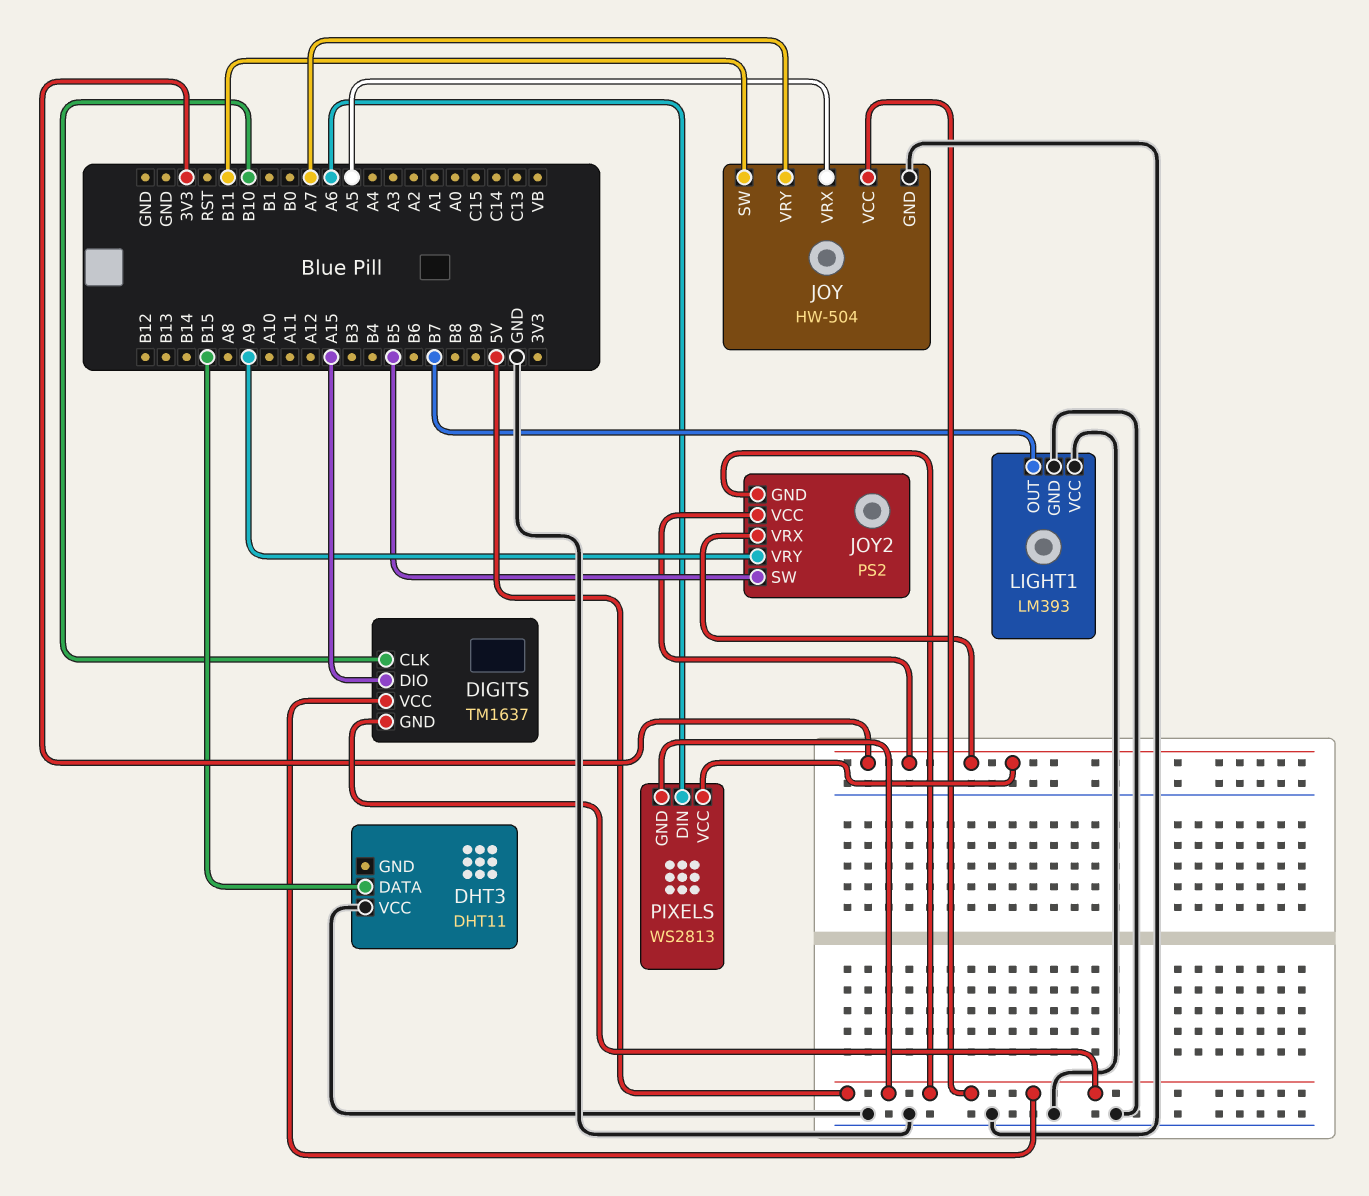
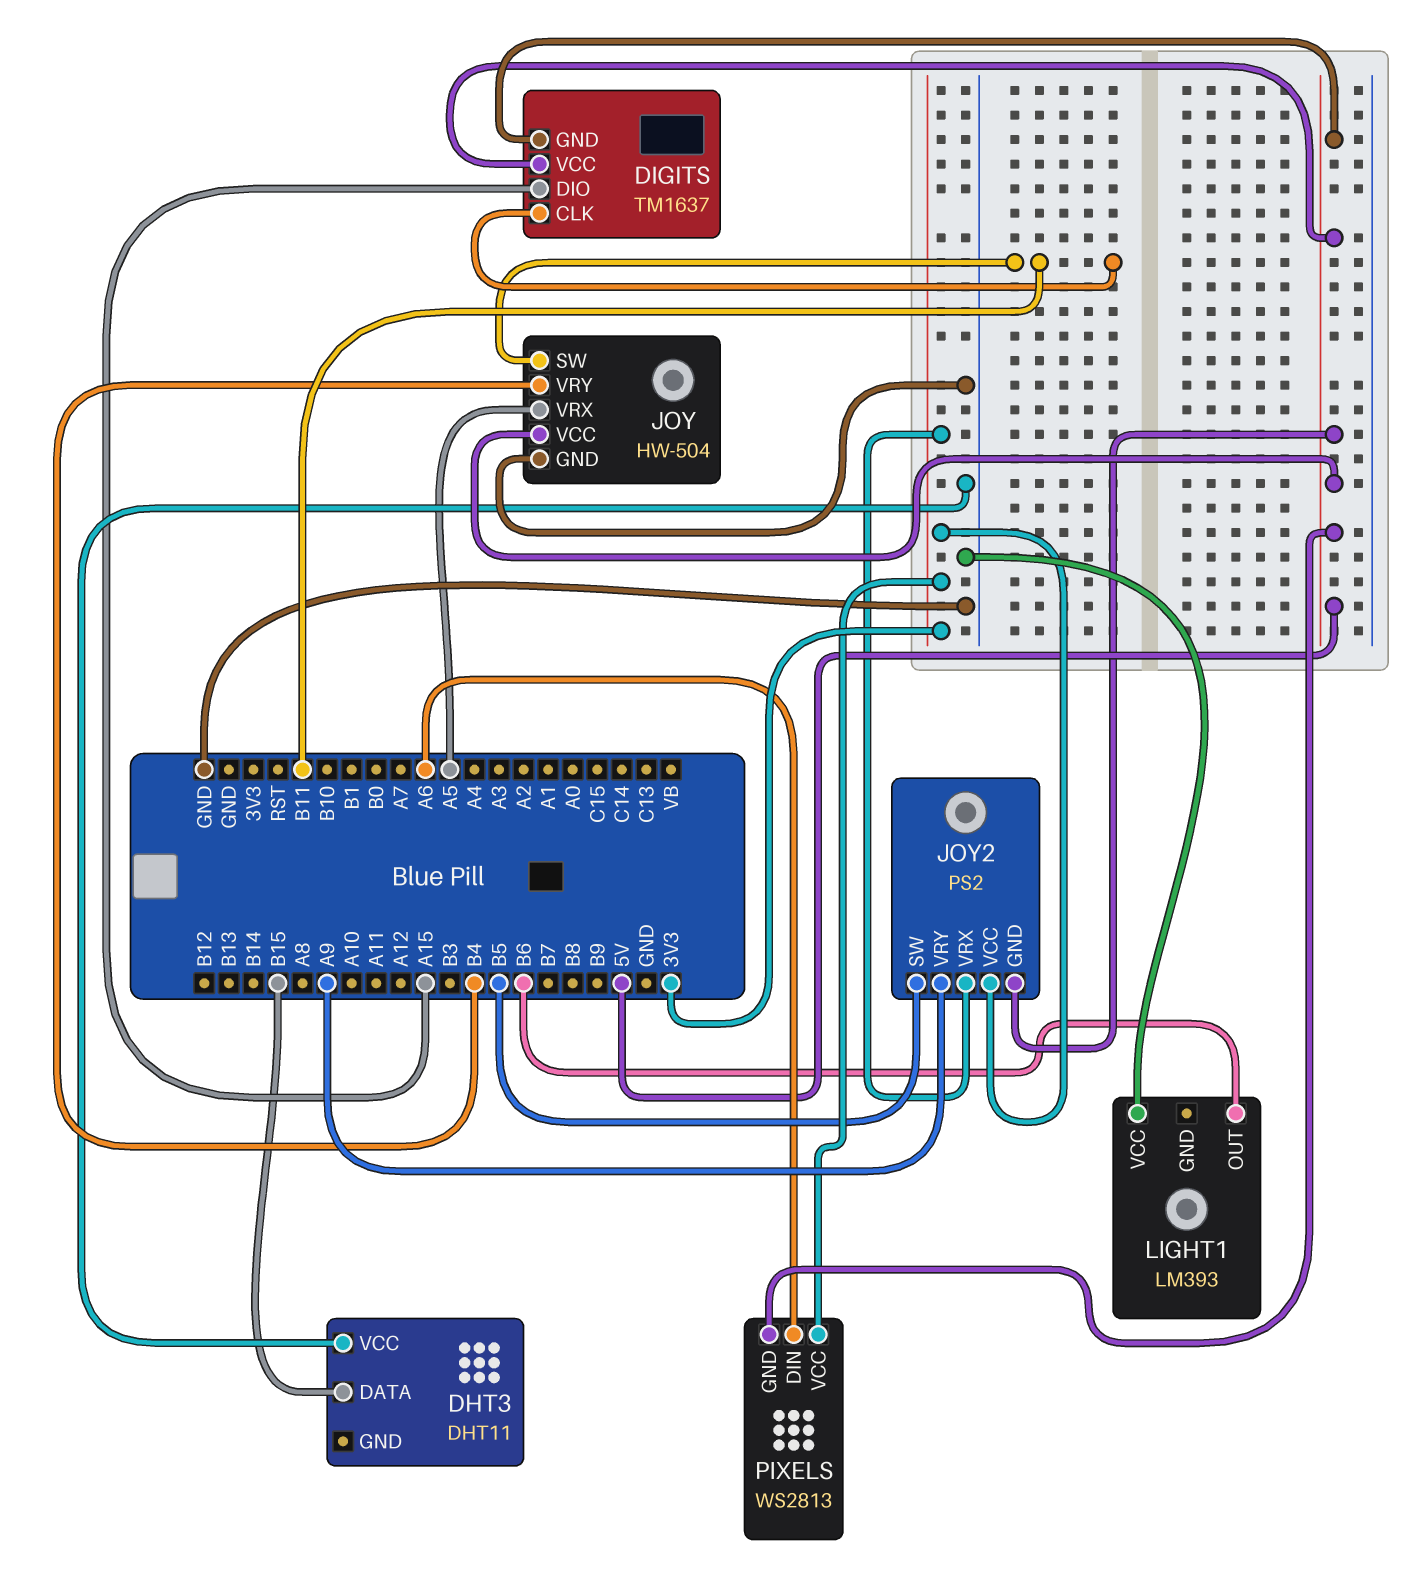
DIGITS pin CLK: B10 -> B11
JOY pin VRY: A7 -> B4
LIGHT1 pin GND: GND -> none
LIGHT1 pin OUT: B7 -> B6

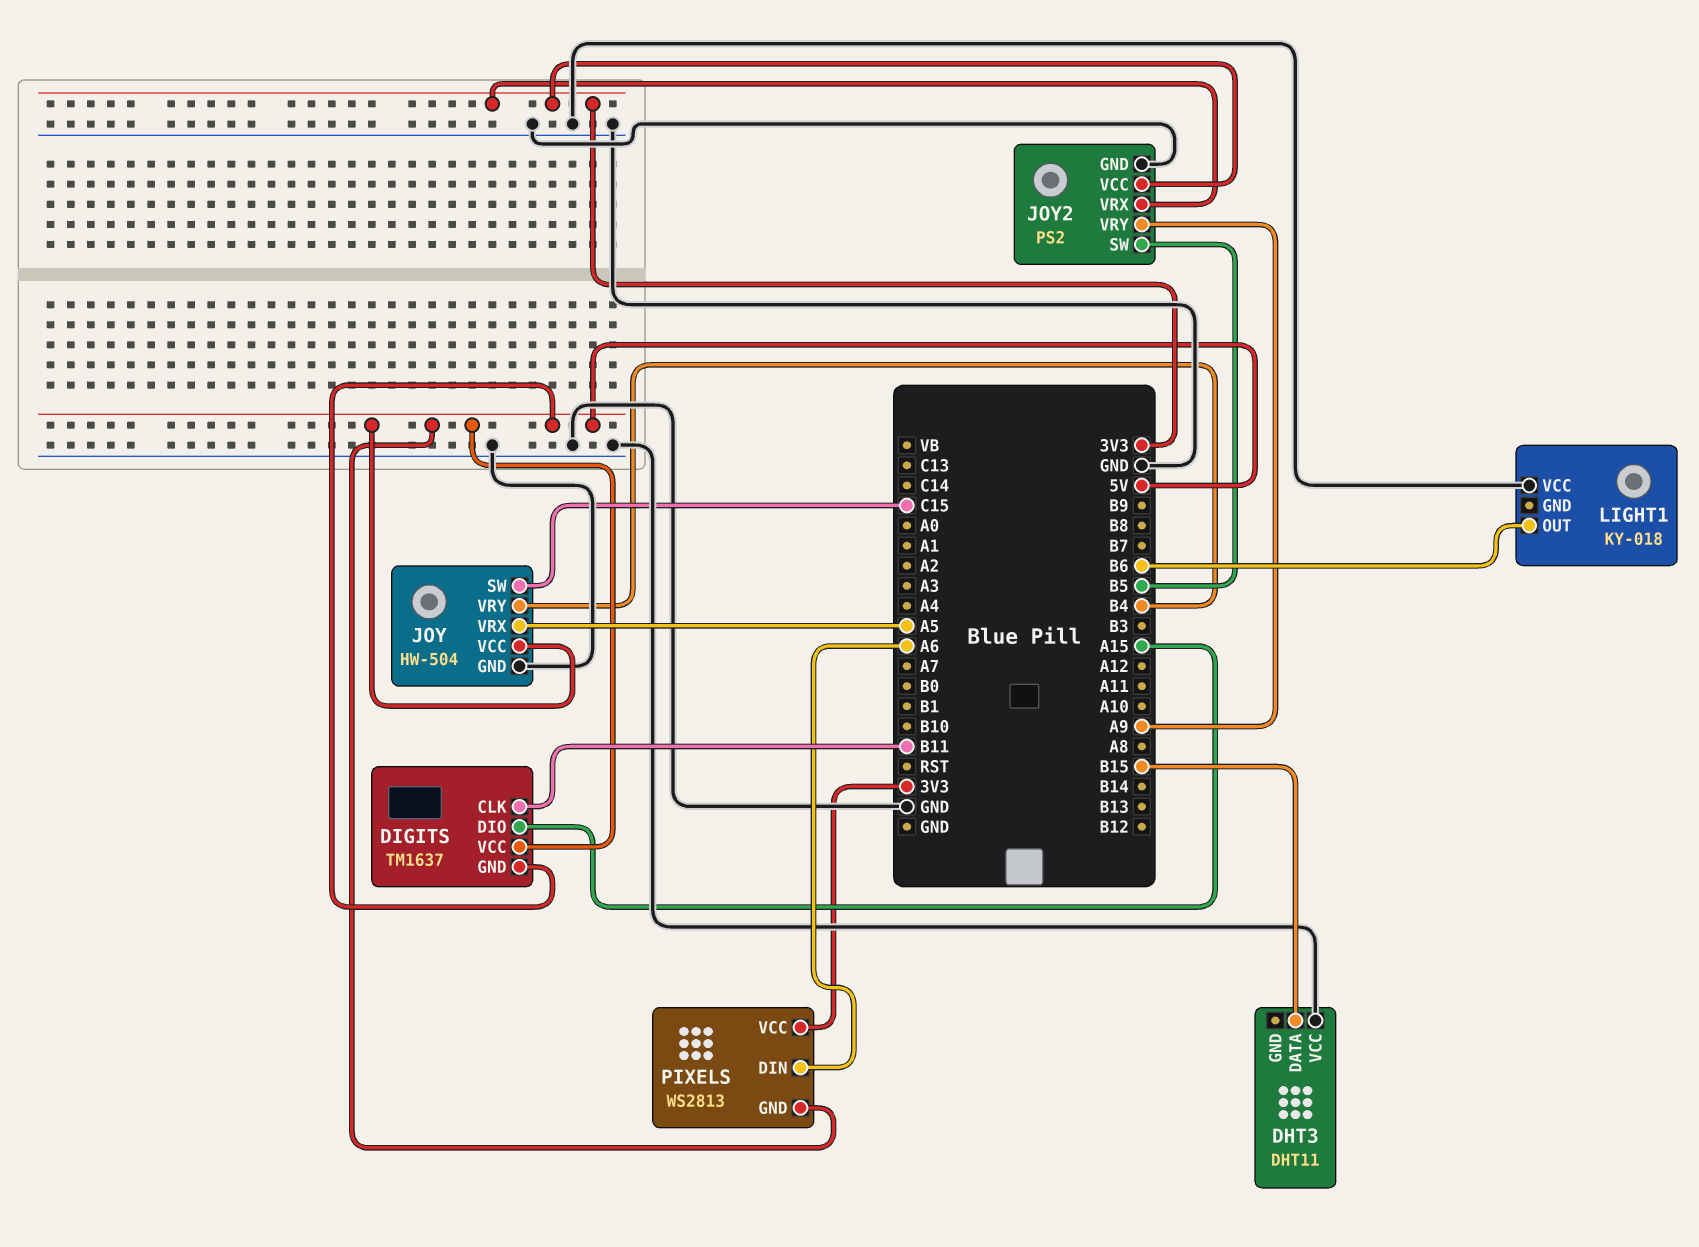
JOY pin SW: B11 -> C15
JOY2 pin GND: 5V -> GND
LIGHT1: LM393 -> KY-018

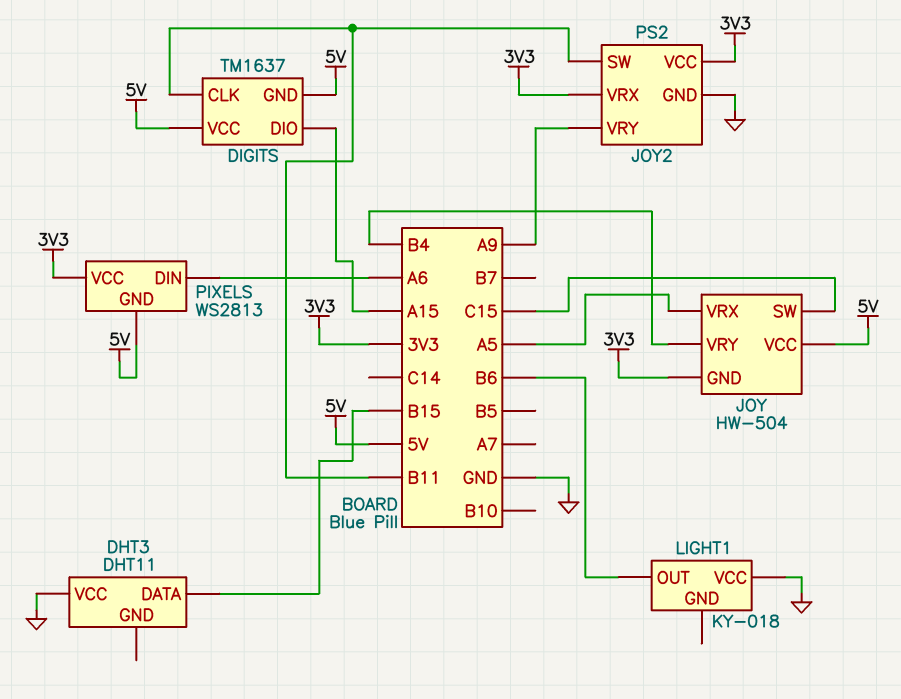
JOY pin GND: GND -> 3V3
JOY2 pin SW: B5 -> B11

